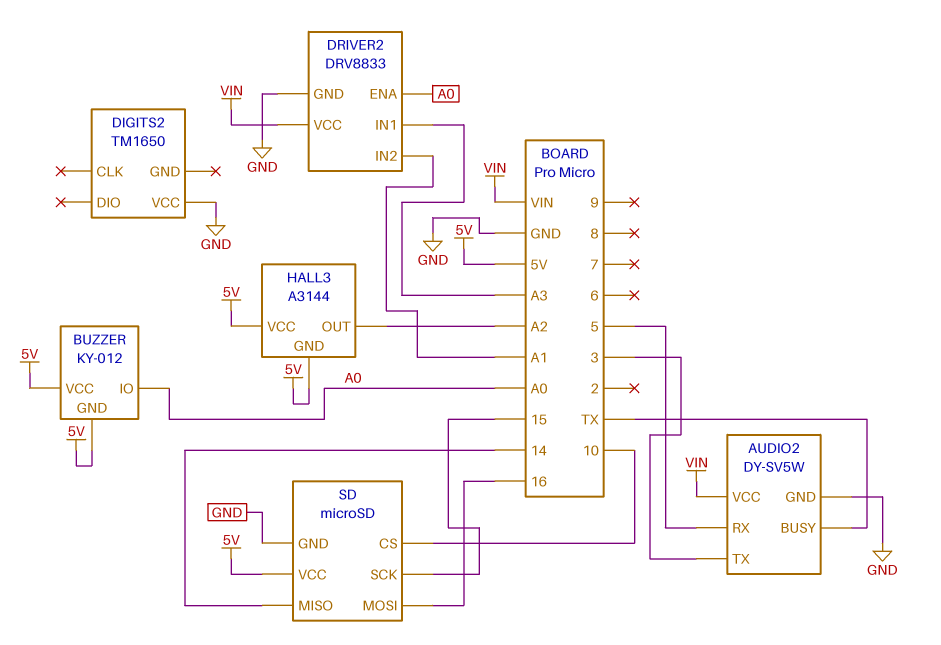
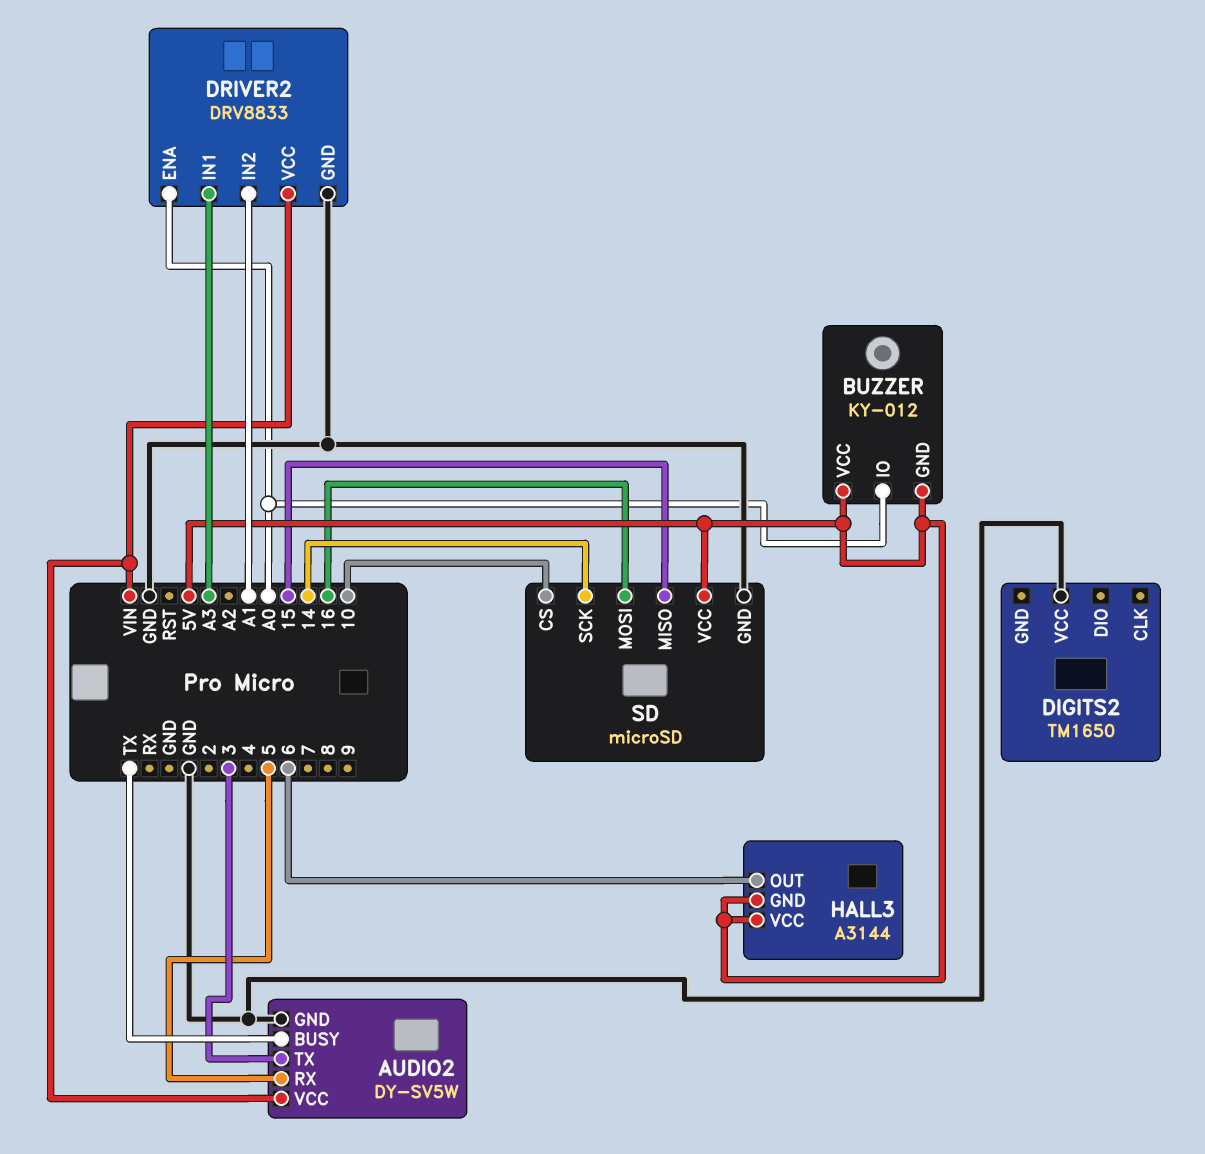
HALL3 pin OUT: A2 -> 6
SD pin MISO: 14 -> 15
SD pin SCK: 15 -> 14

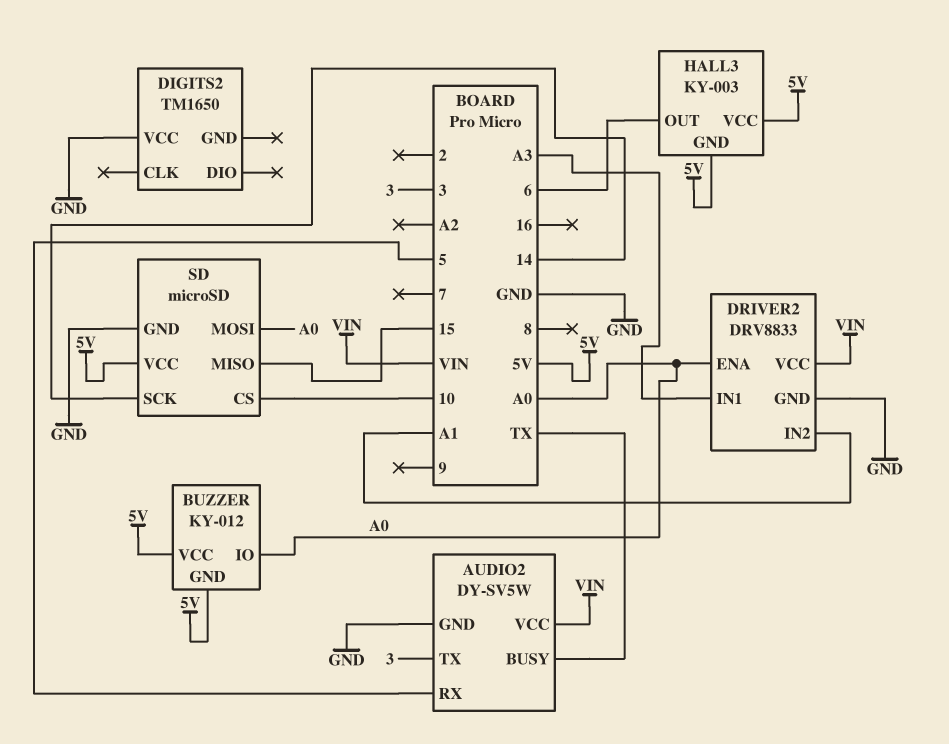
HALL3: A3144 -> KY-003
SD pin MOSI: 16 -> A0

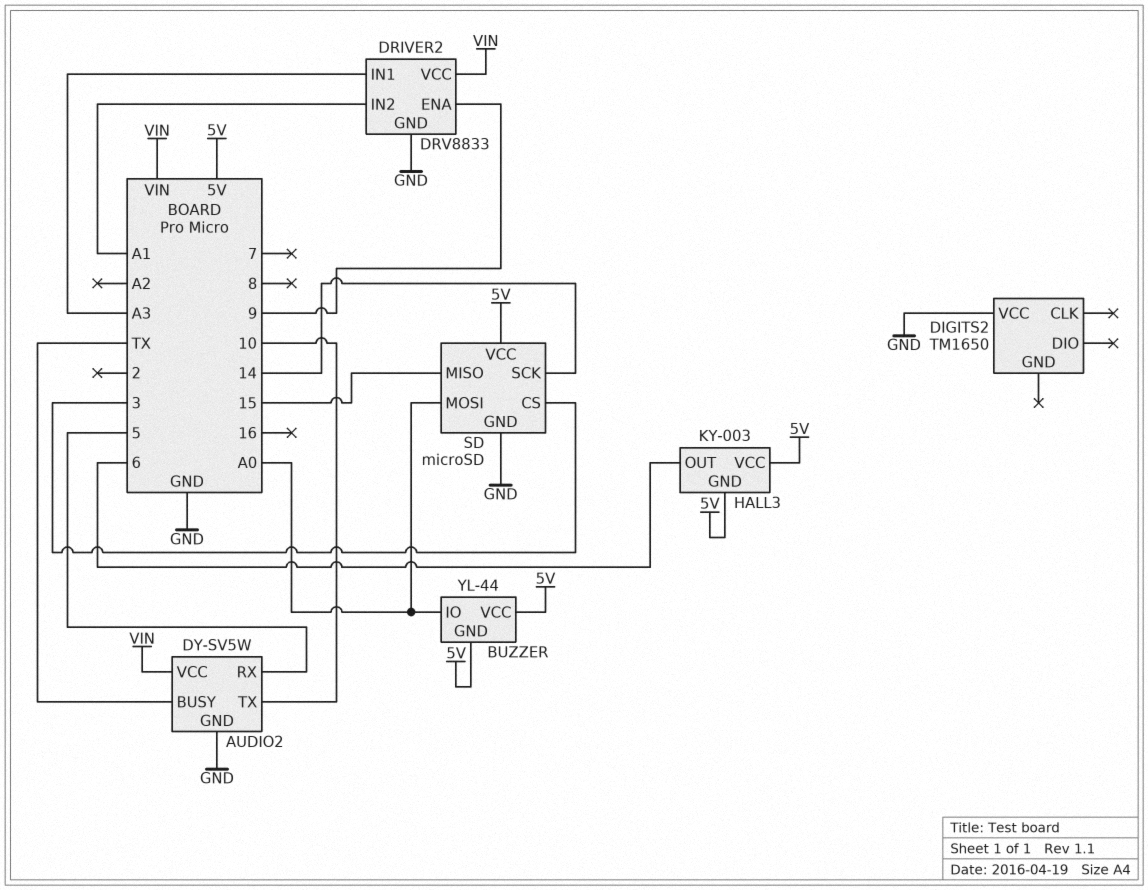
AUDIO2 pin TX: 3 -> 10
BUZZER: KY-012 -> YL-44
DRIVER2 pin ENA: A0 -> 9
SD pin CS: 10 -> 3

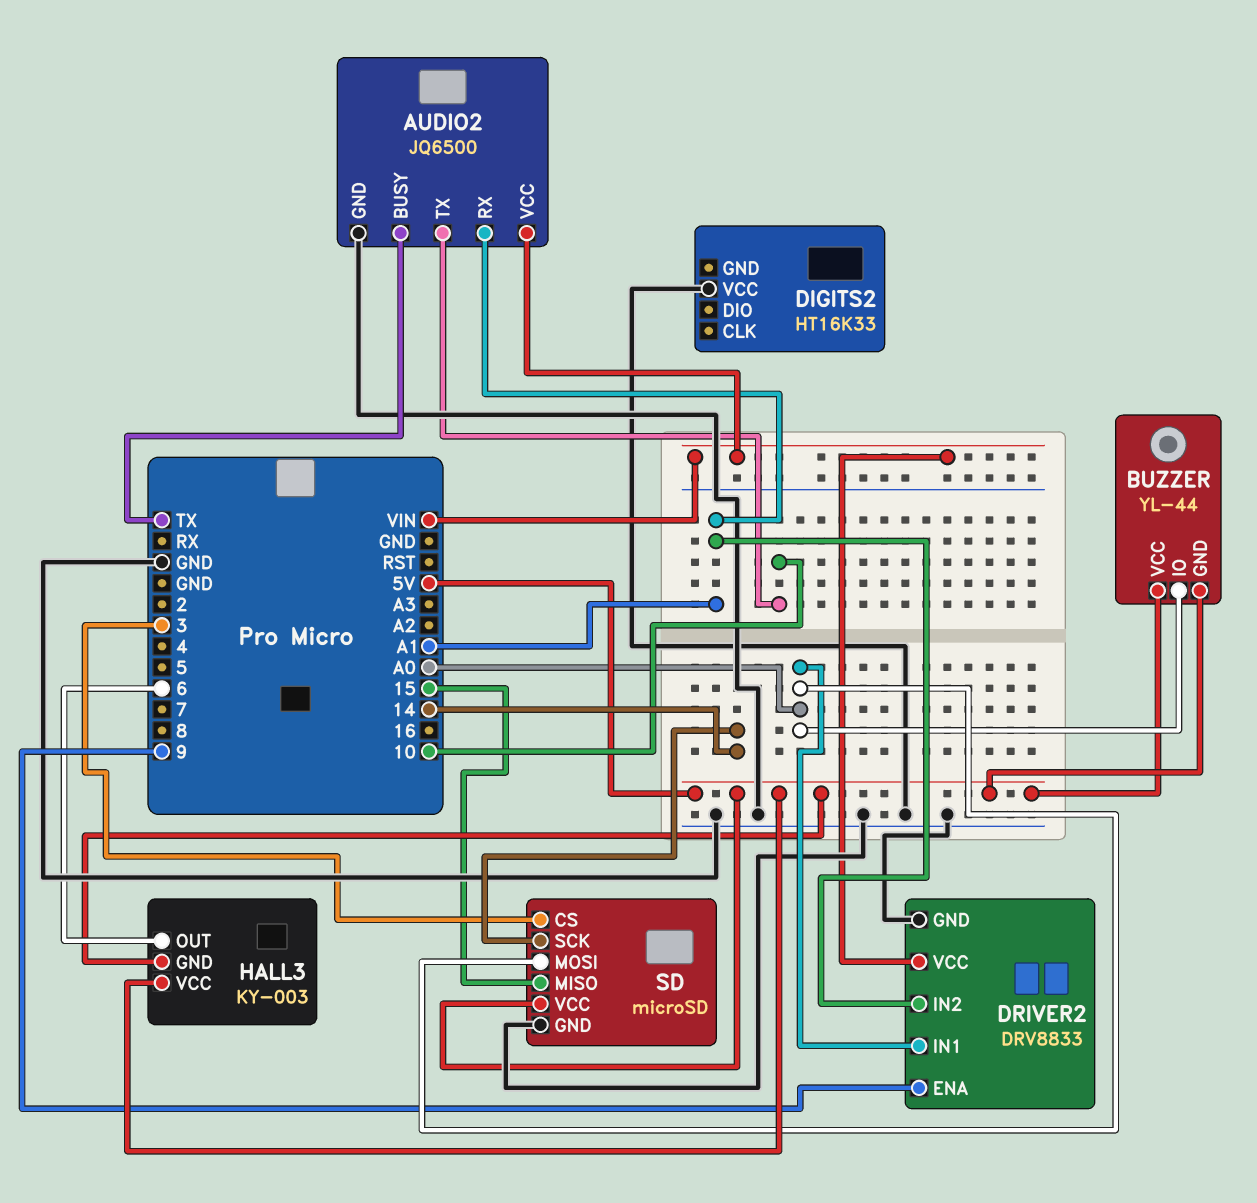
AUDIO2: DY-SV5W -> JQ6500
AUDIO2 pin RX: 5 -> A1
DIGITS2: TM1650 -> HT16K33
DRIVER2 pin IN1: A3 -> A0

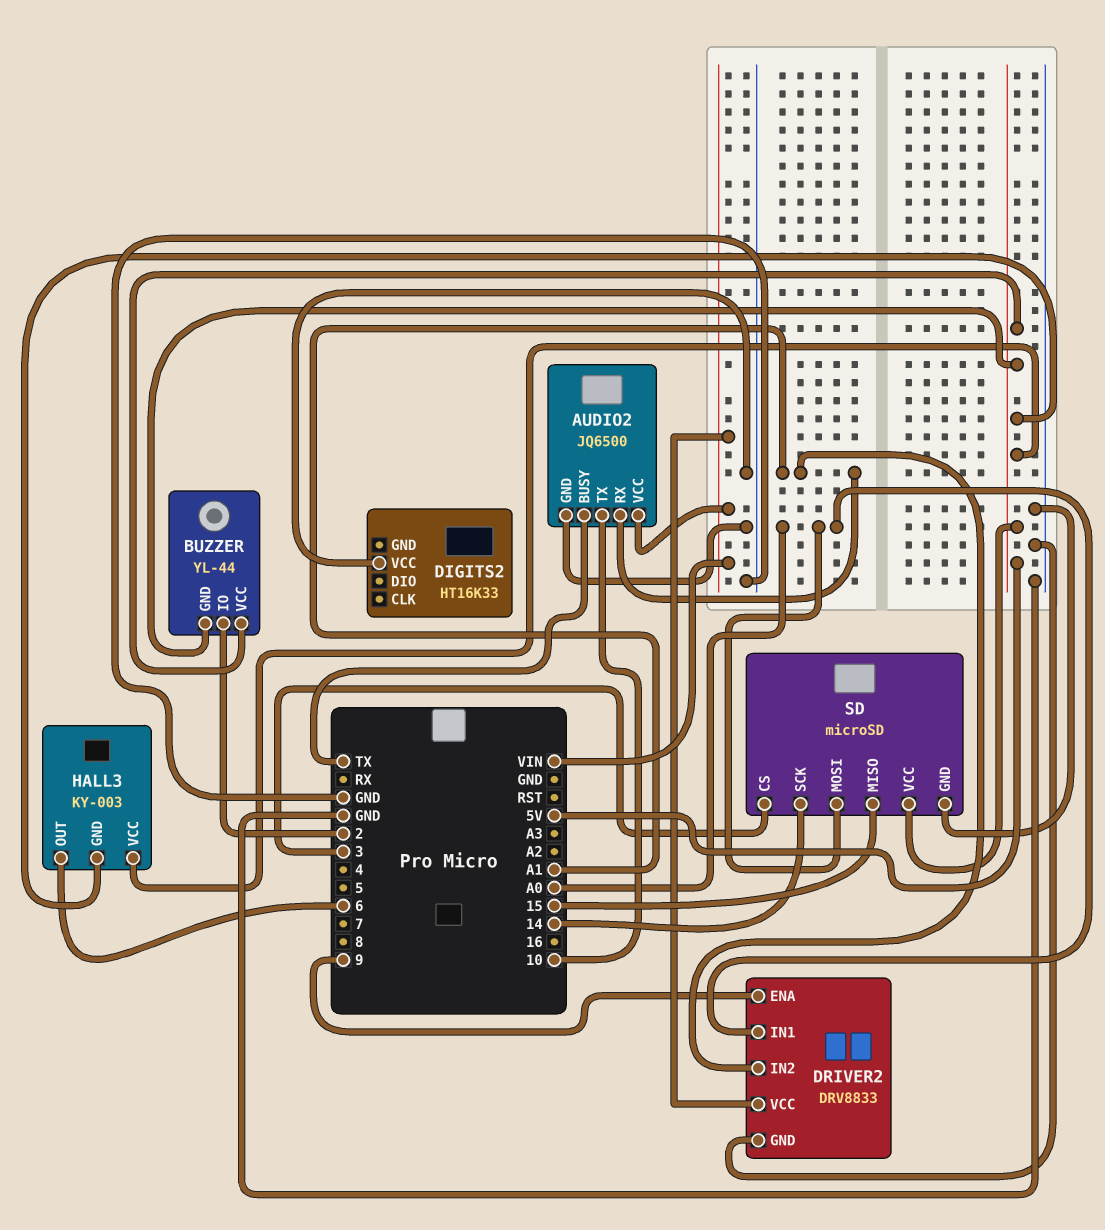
BUZZER pin IO: A0 -> 2

